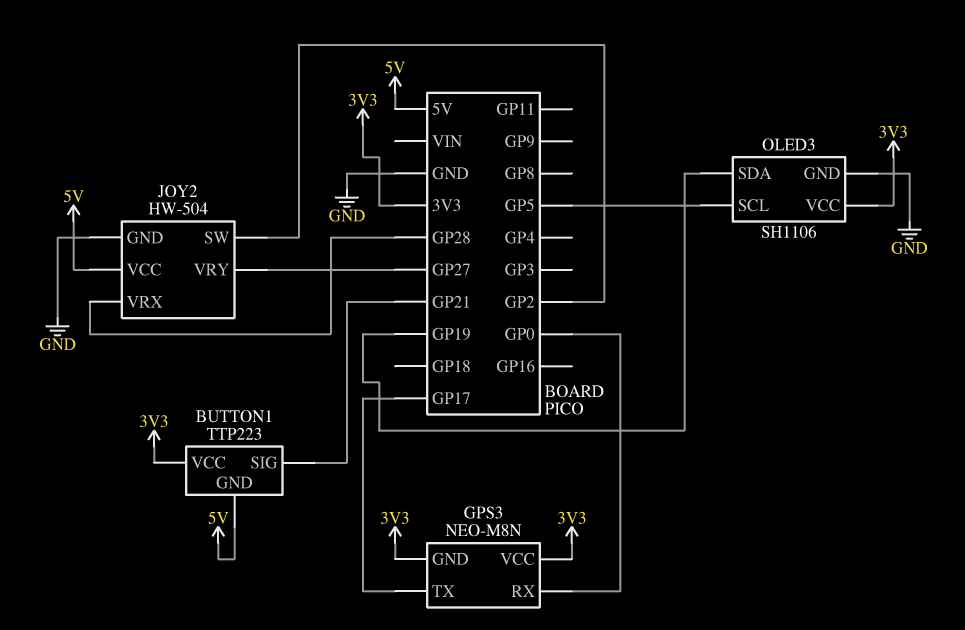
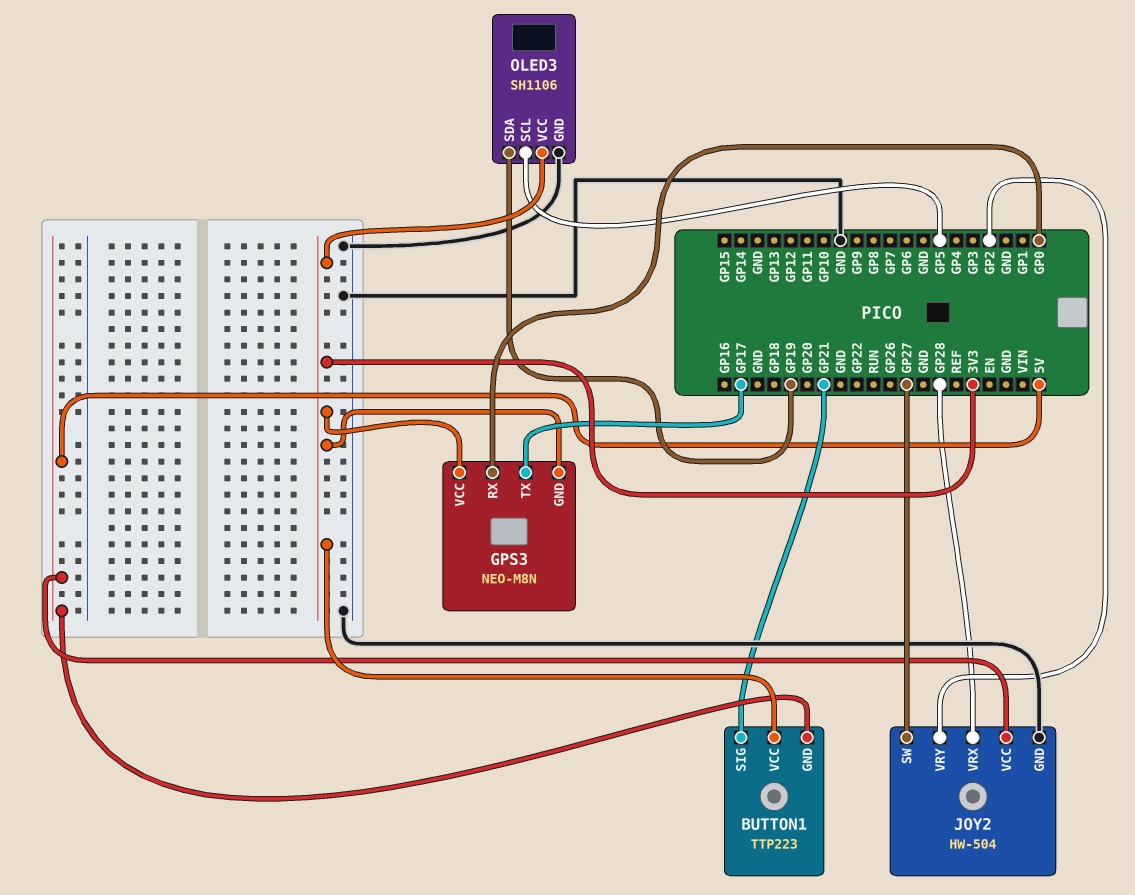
JOY2 pin SW: GP2 -> GP27
JOY2 pin VRY: GP27 -> GP2

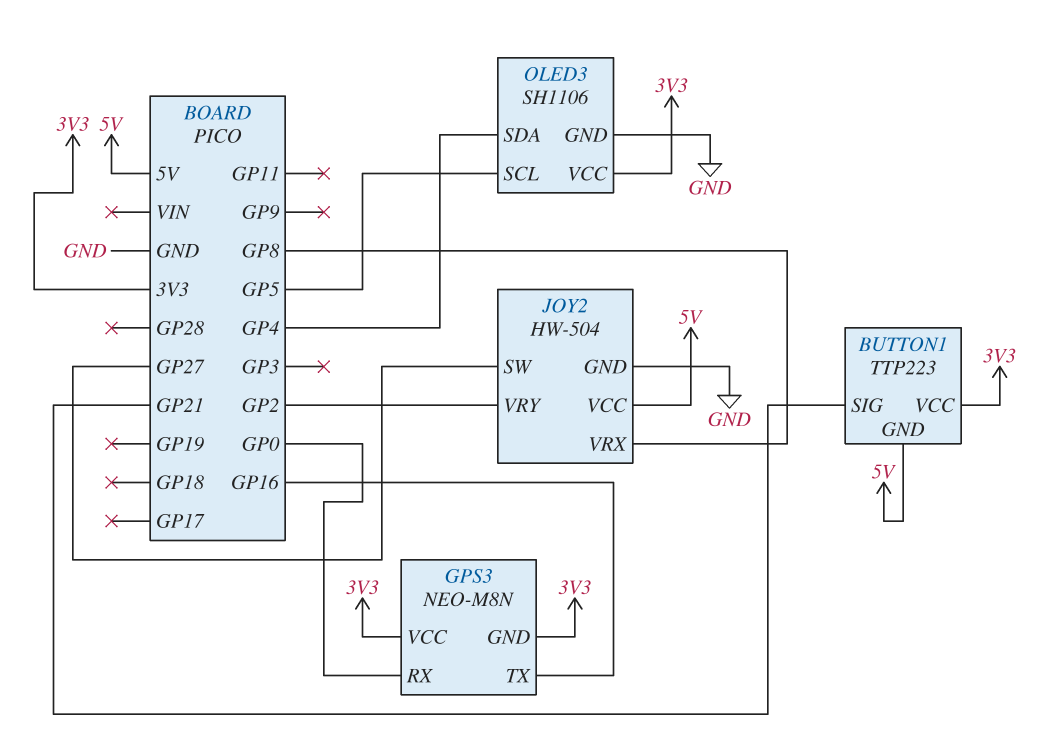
GPS3 pin TX: GP17 -> GP16
JOY2 pin VRX: GP28 -> GP8
OLED3 pin SDA: GP19 -> GP4

